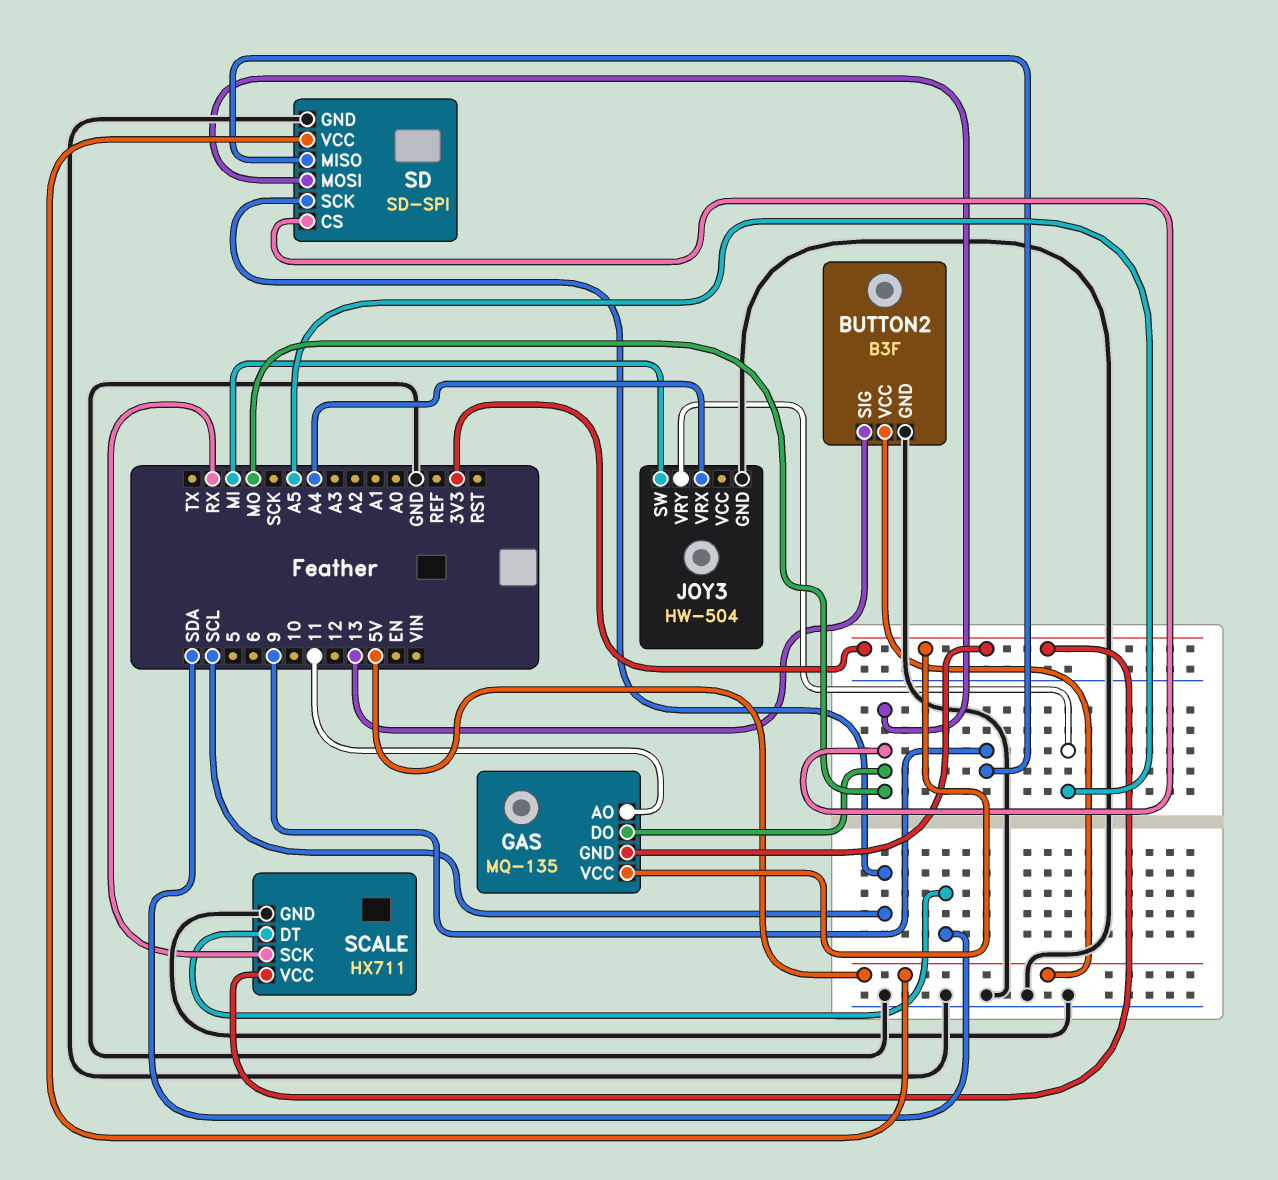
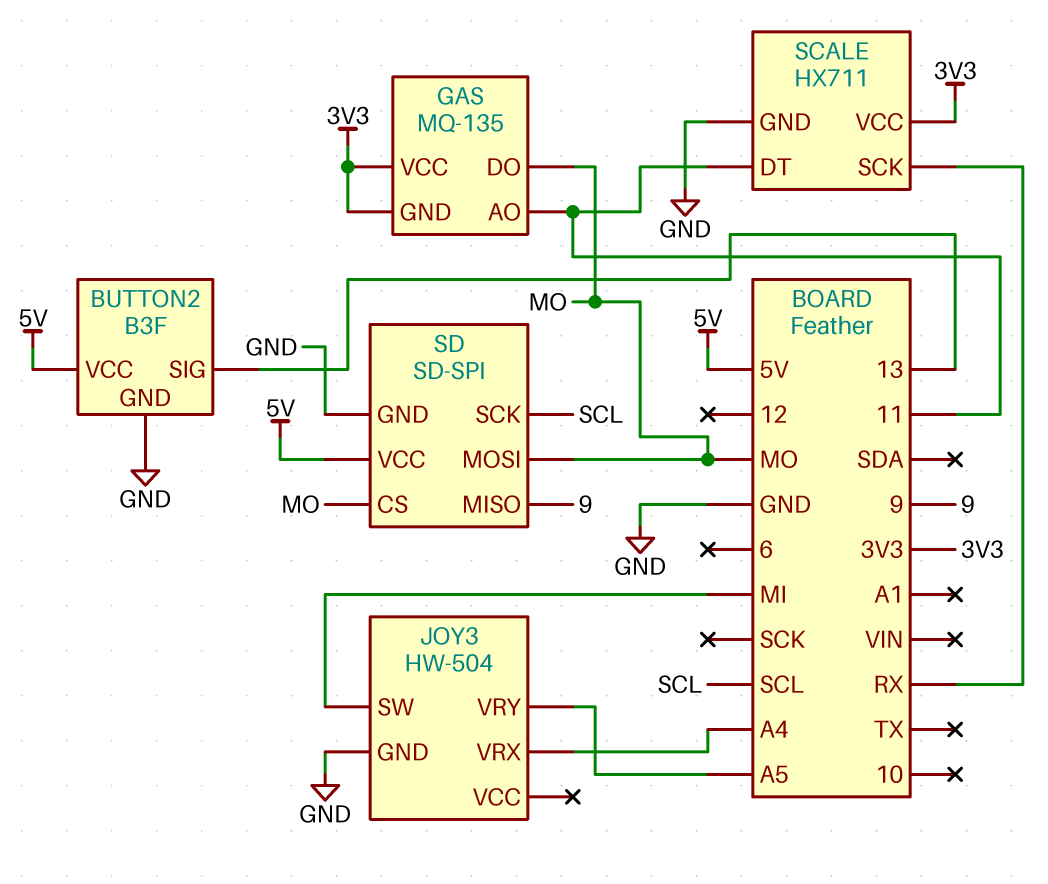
SCALE pin DT: SDA -> 11

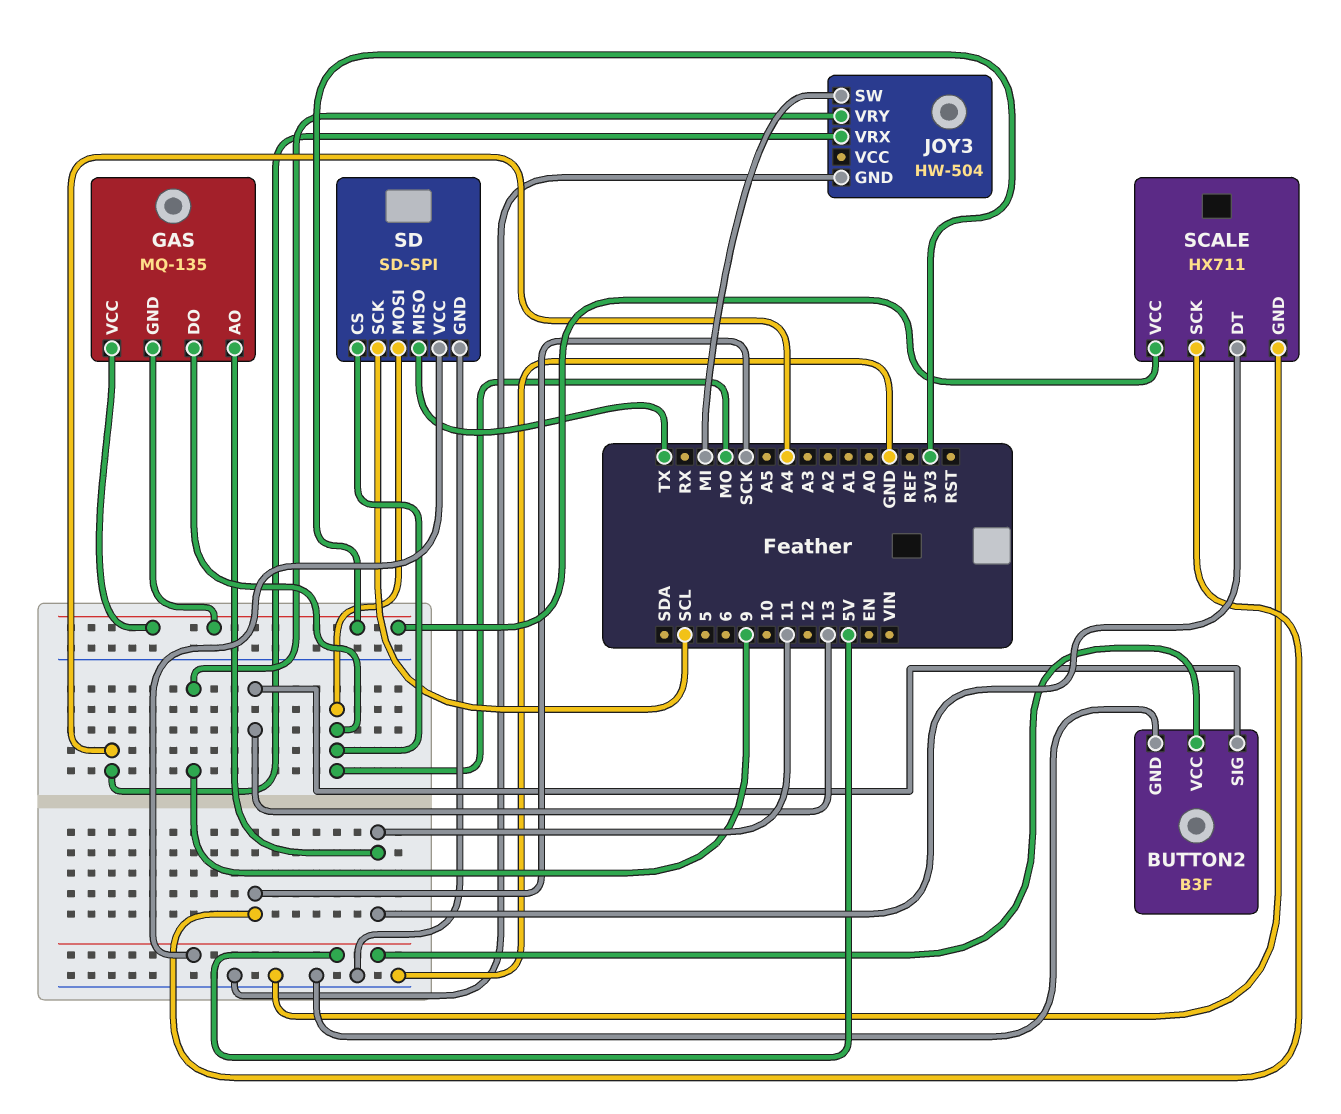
JOY3 pin VRY: A5 -> 9
SCALE pin SCK: RX -> SCK
SD pin MISO: 9 -> TX

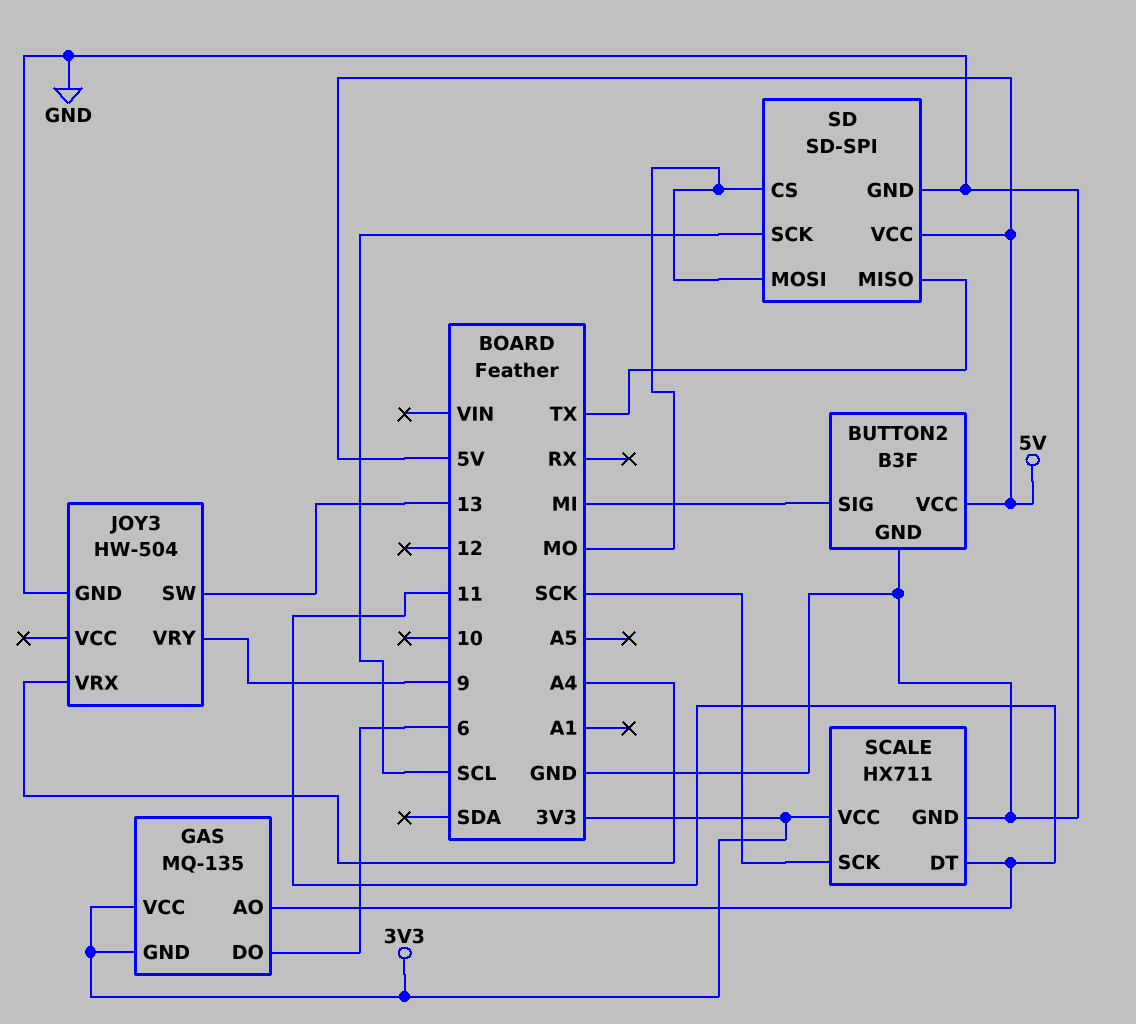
BUTTON2 pin SIG: 13 -> MI
GAS pin DO: MO -> 6
JOY3 pin SW: MI -> 13

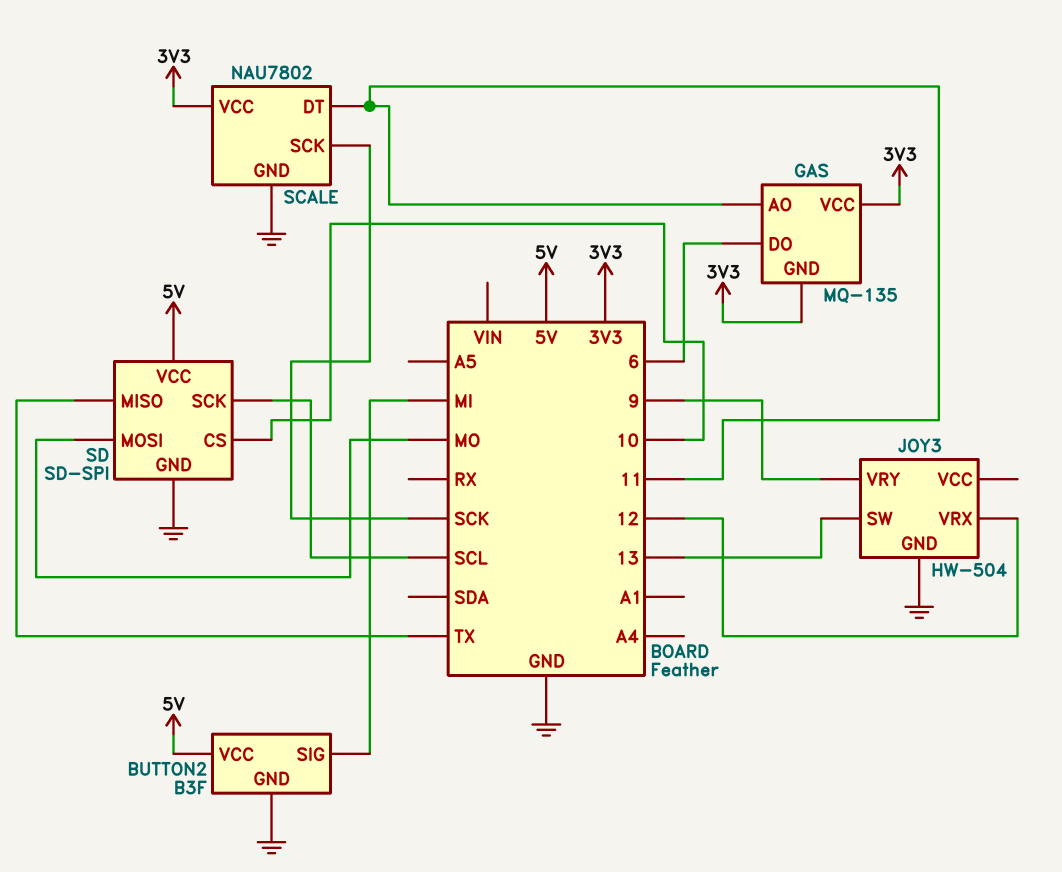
JOY3 pin VRX: A4 -> 12
SCALE: HX711 -> NAU7802
SD pin CS: MO -> 10

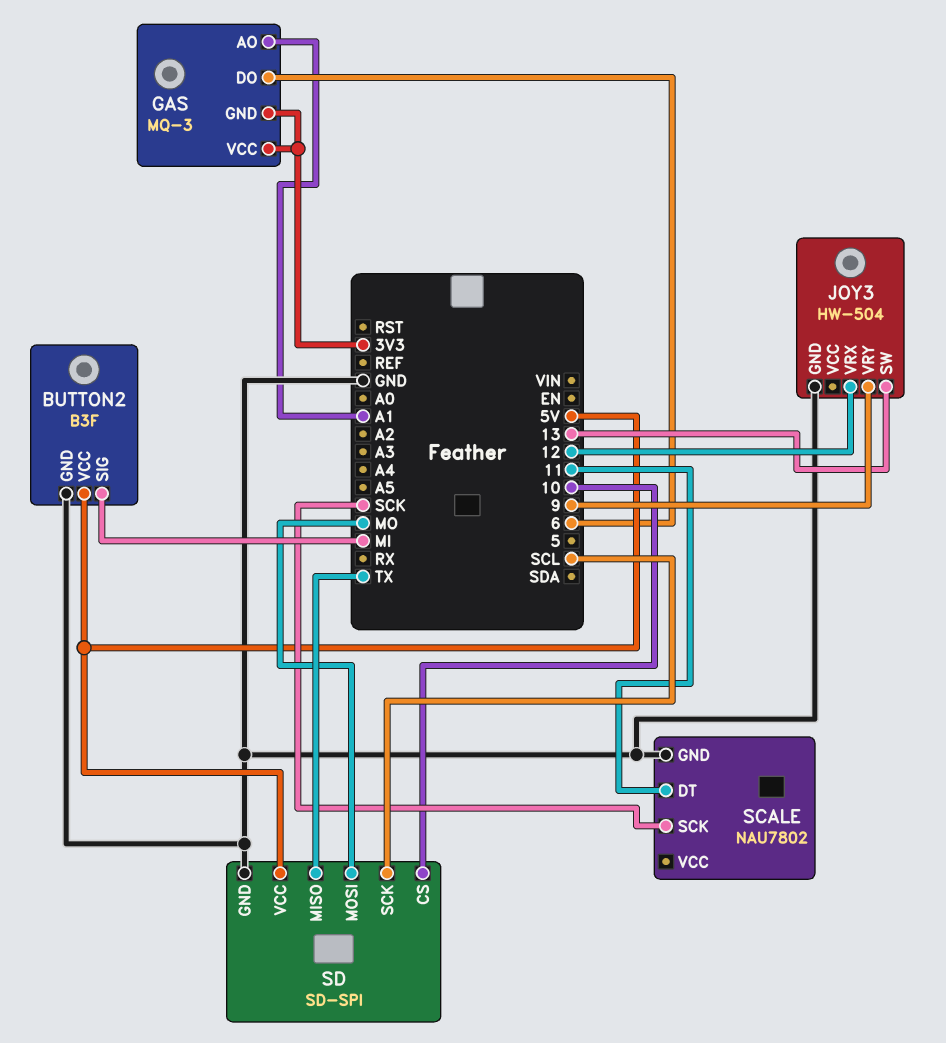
GAS: MQ-135 -> MQ-3
GAS pin AO: 11 -> A1
SCALE pin VCC: 3V3 -> none

